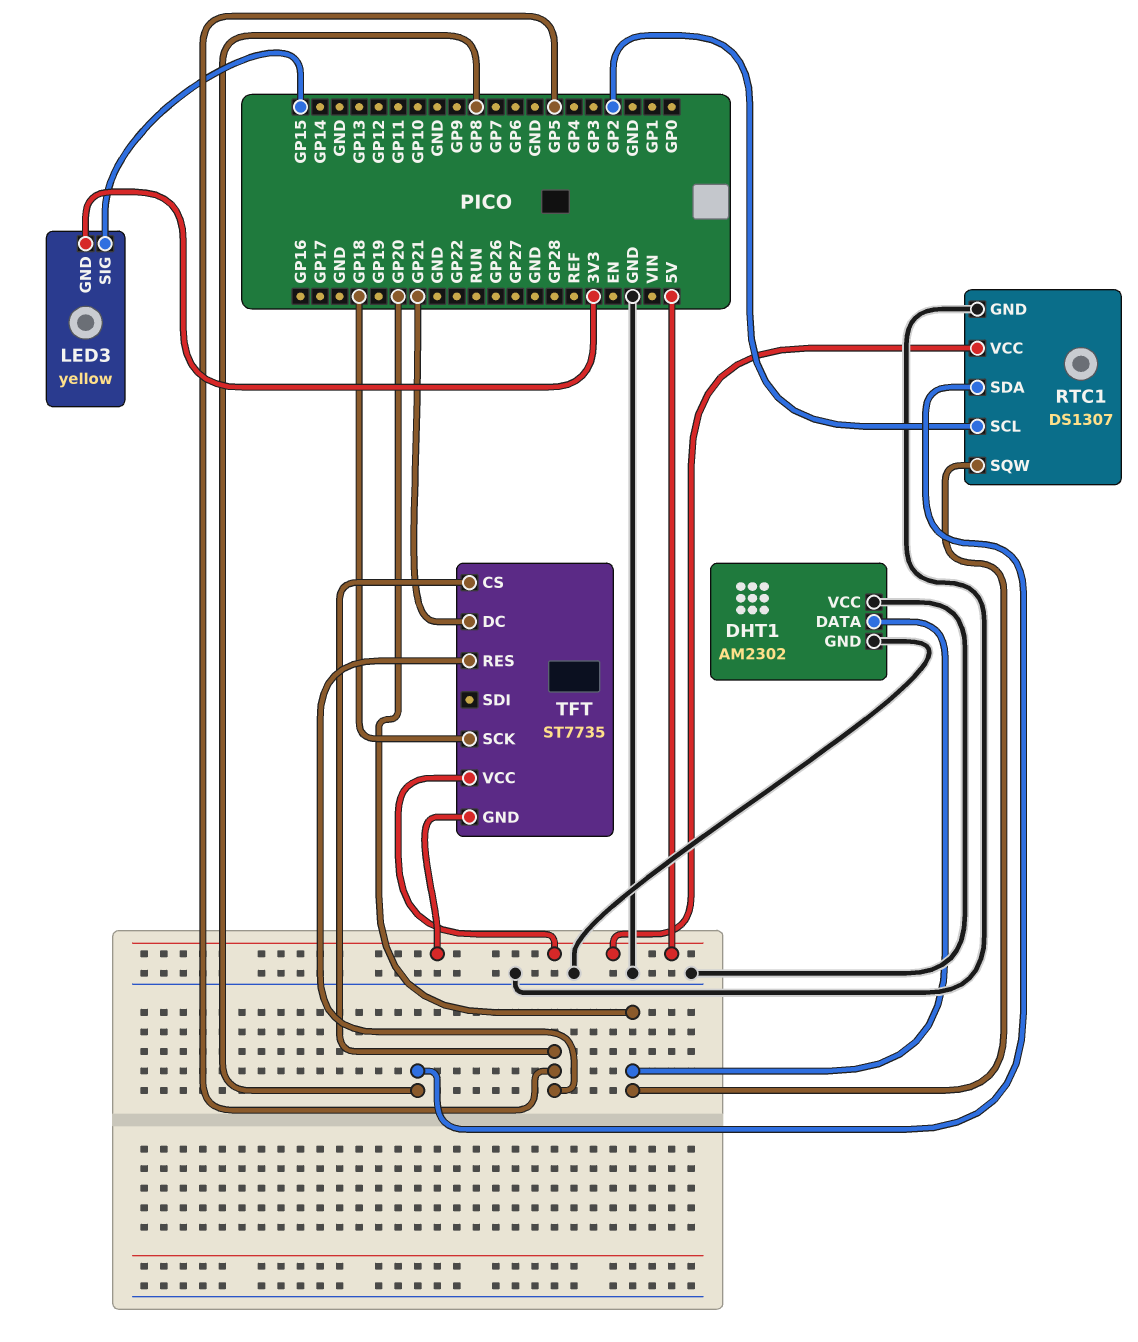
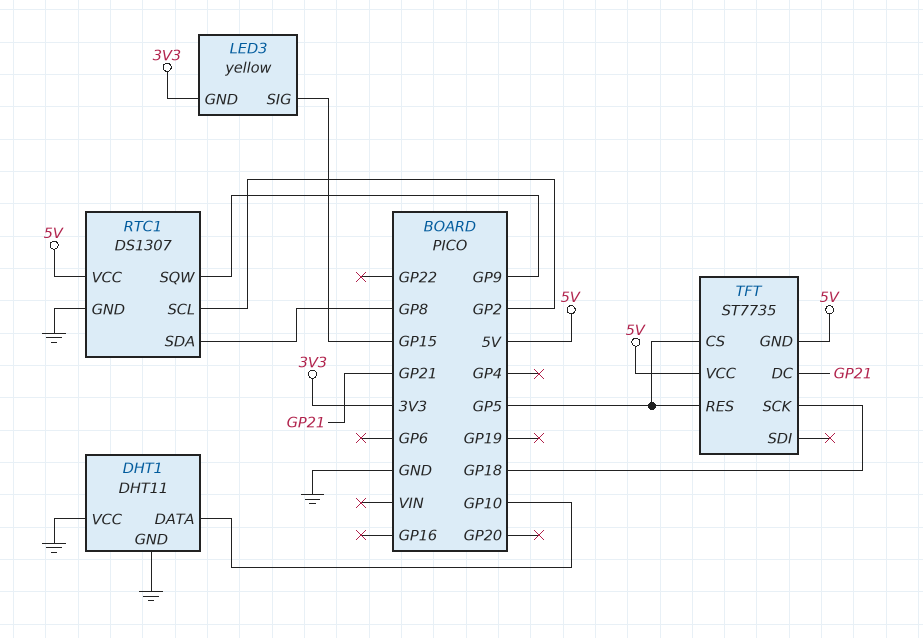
DHT1: AM2302 -> DHT11
DHT1 pin DATA: GP20 -> GP10
RTC1 pin SQW: GP20 -> GP9

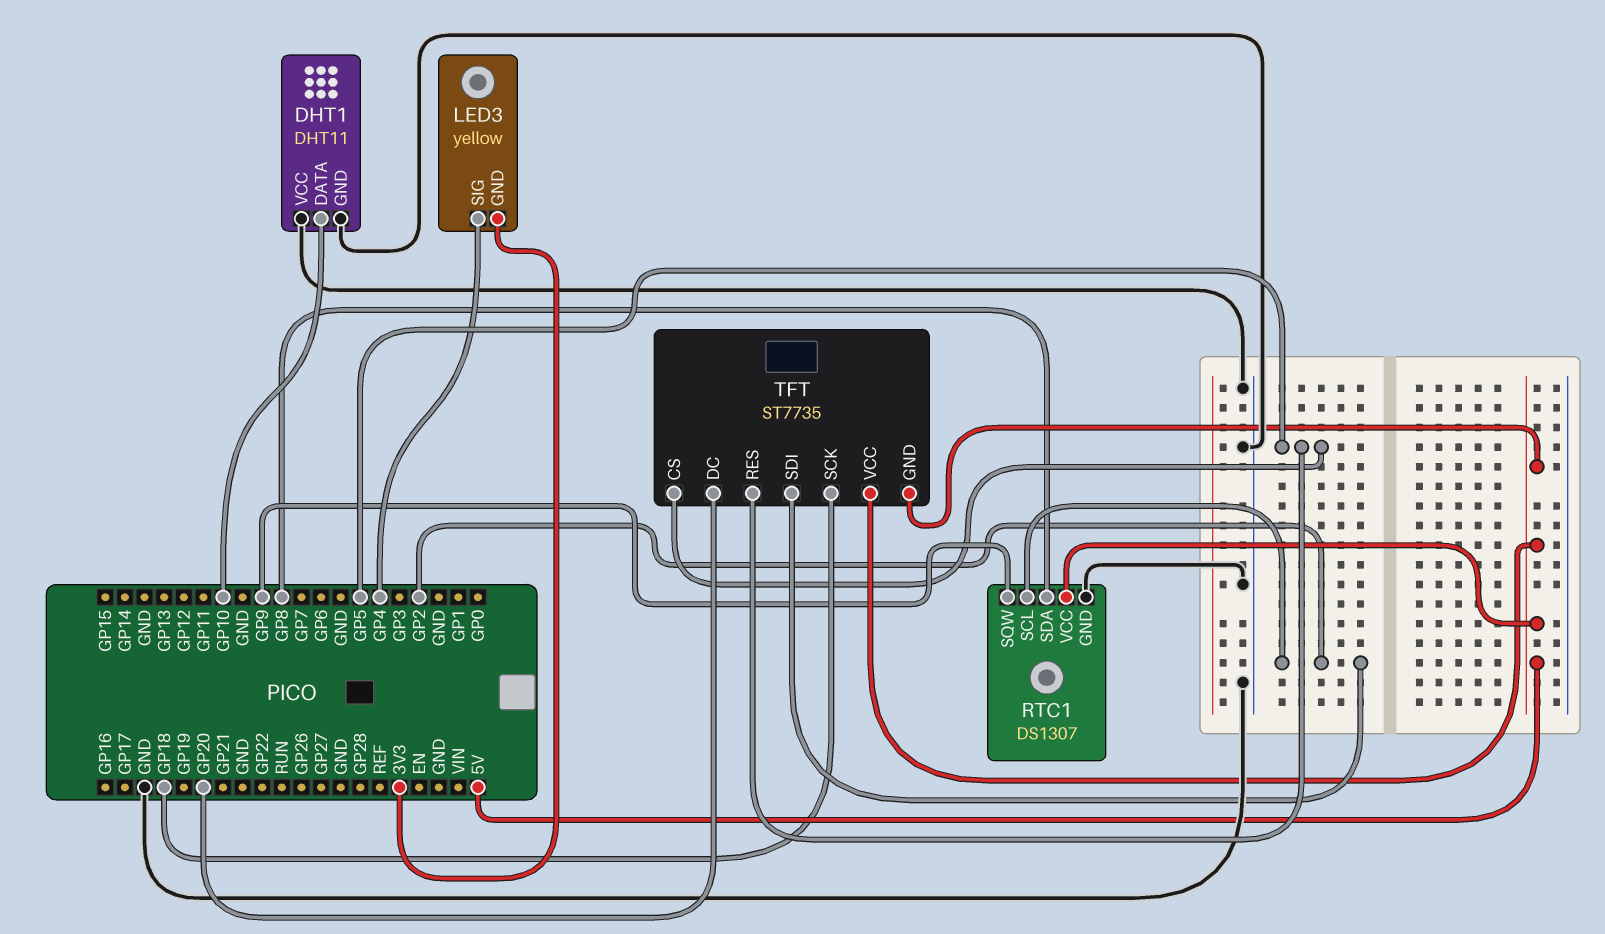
LED3 pin SIG: GP15 -> GP4
TFT pin DC: GP21 -> GP20
TFT pin SDI: none -> GP2

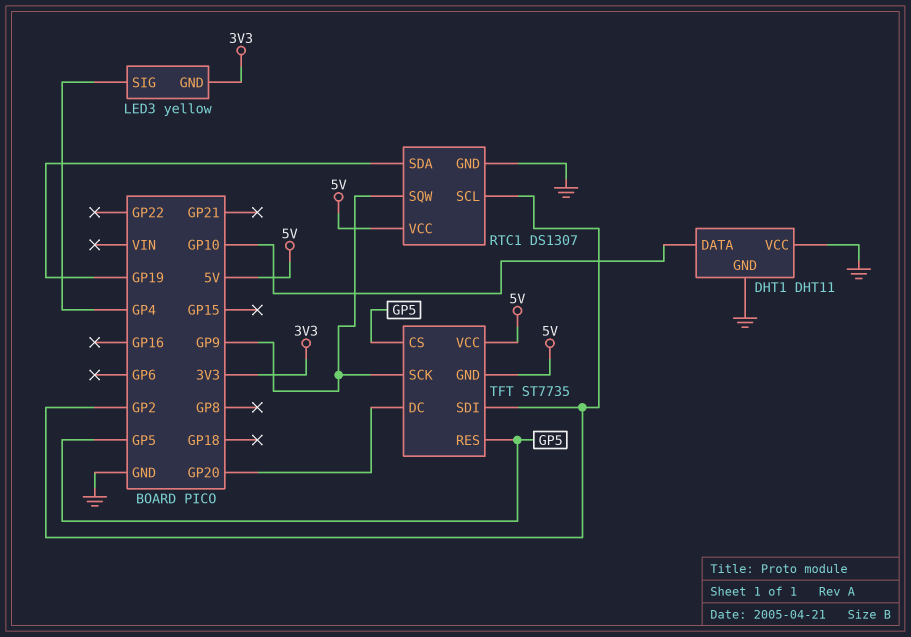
RTC1 pin SDA: GP8 -> GP19
TFT pin SCK: GP18 -> GP9

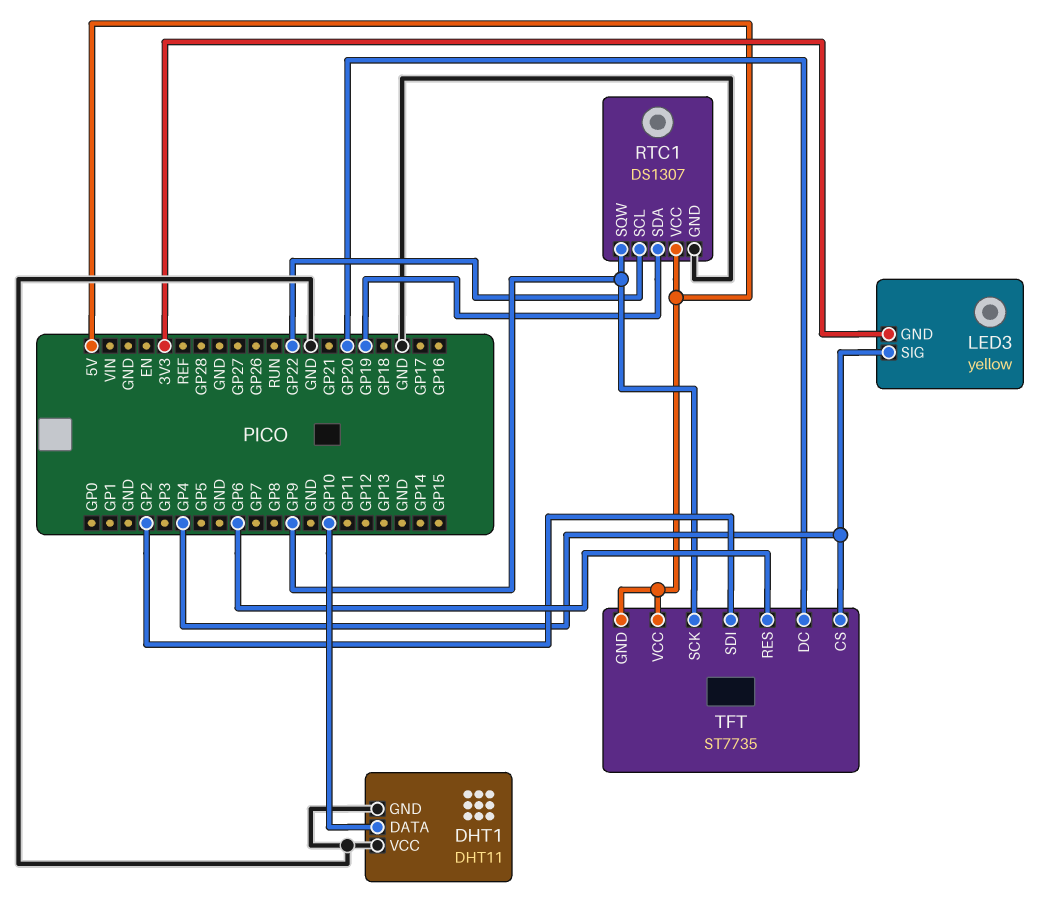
RTC1 pin SCL: GP2 -> GP22
TFT pin CS: GP5 -> GP4
TFT pin RES: GP5 -> GP6

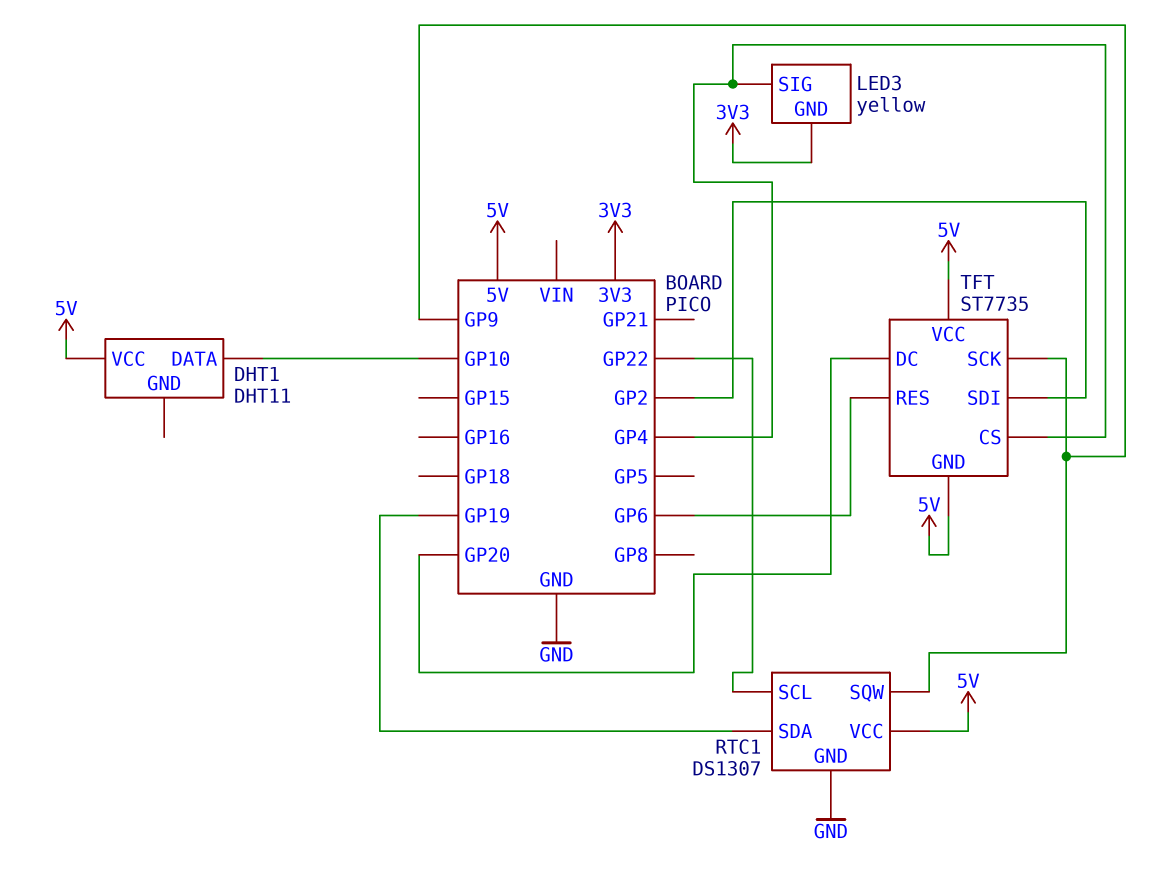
DHT1 pin GND: GND -> none
DHT1 pin VCC: GND -> 5V

